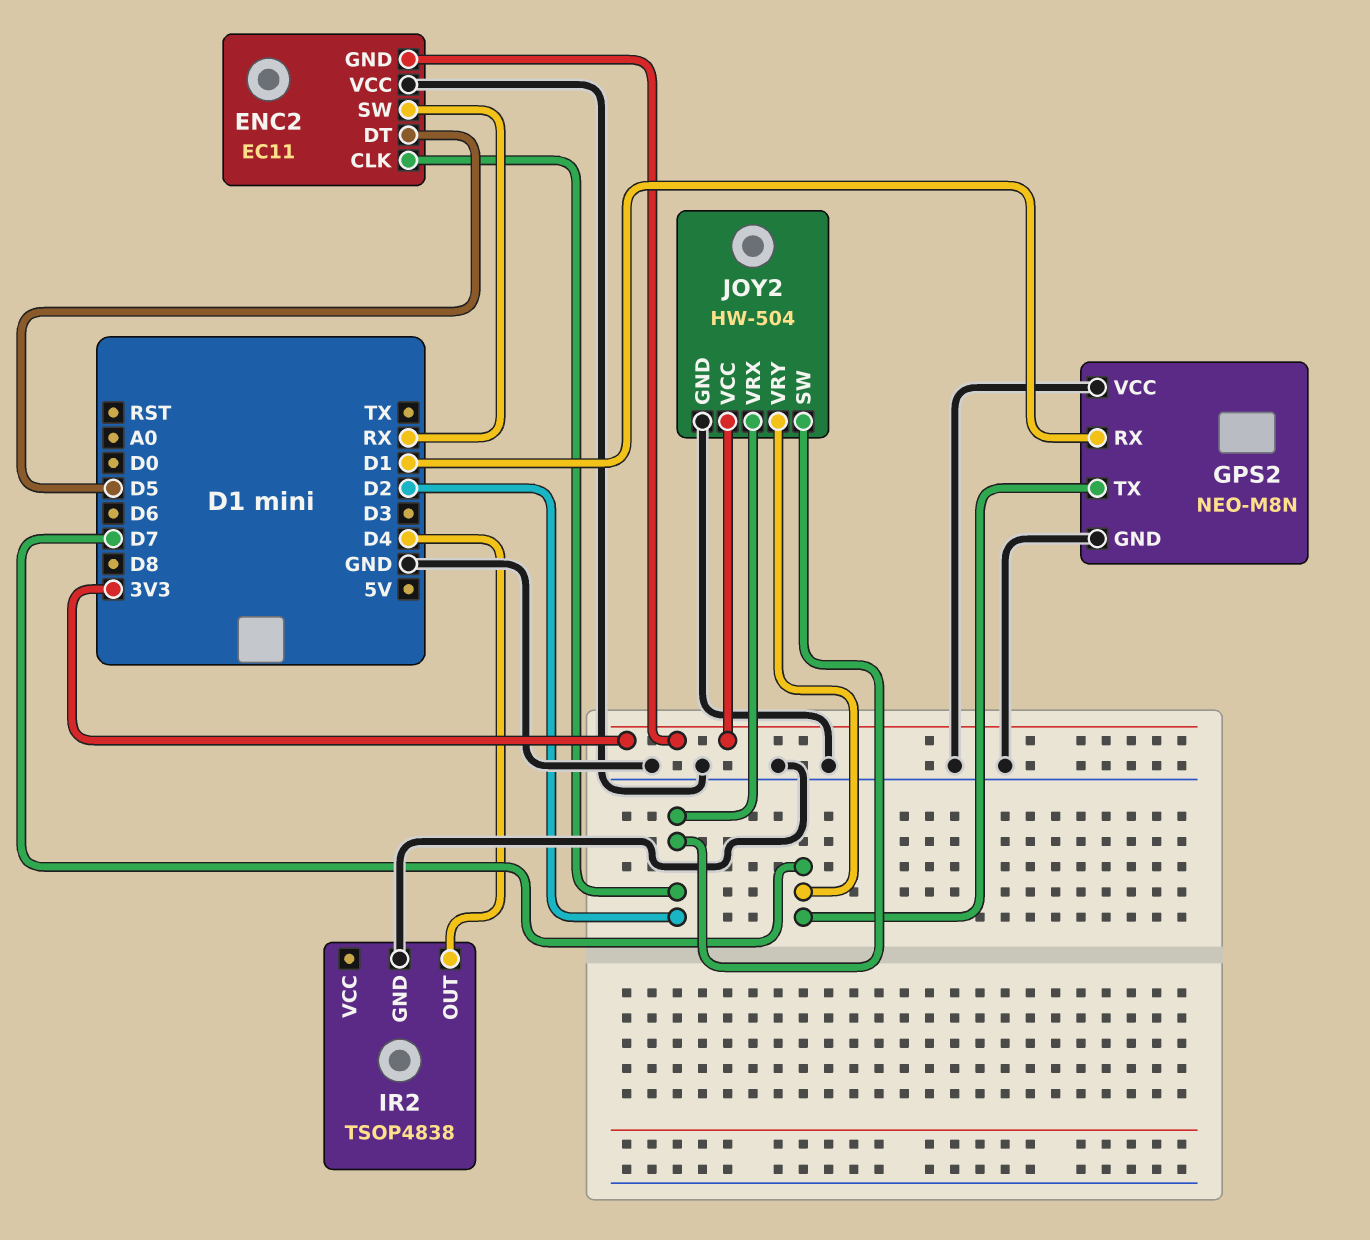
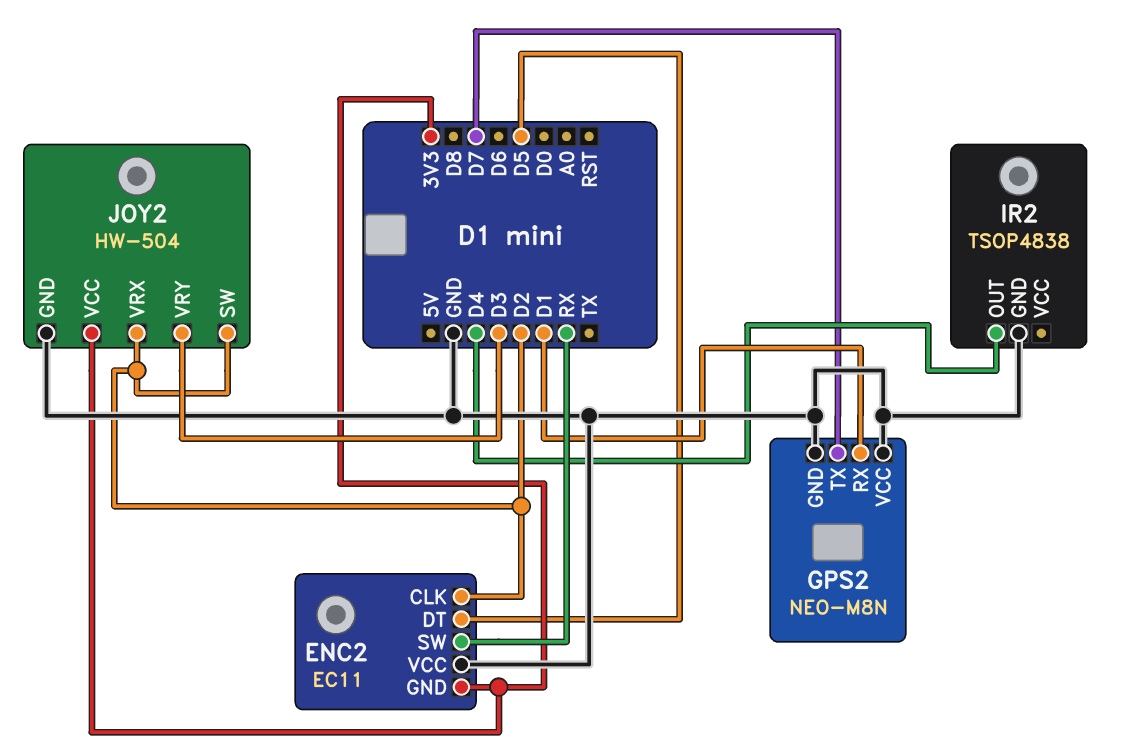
JOY2 pin VRY: D7 -> D3

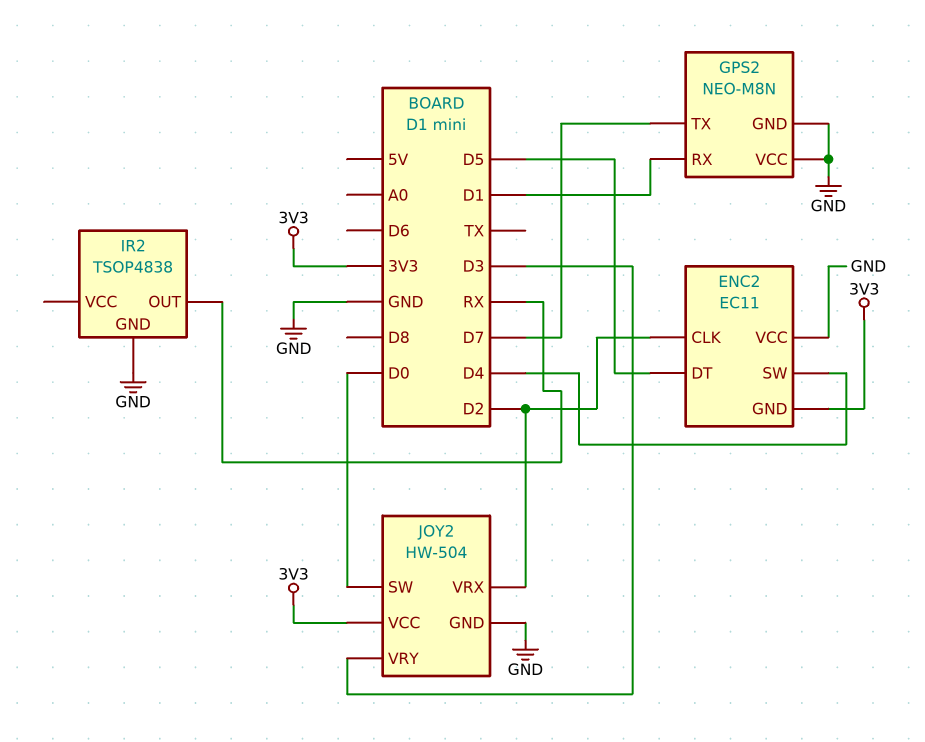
ENC2 pin SW: RX -> D4
IR2 pin OUT: D4 -> RX
JOY2 pin SW: D2 -> D0

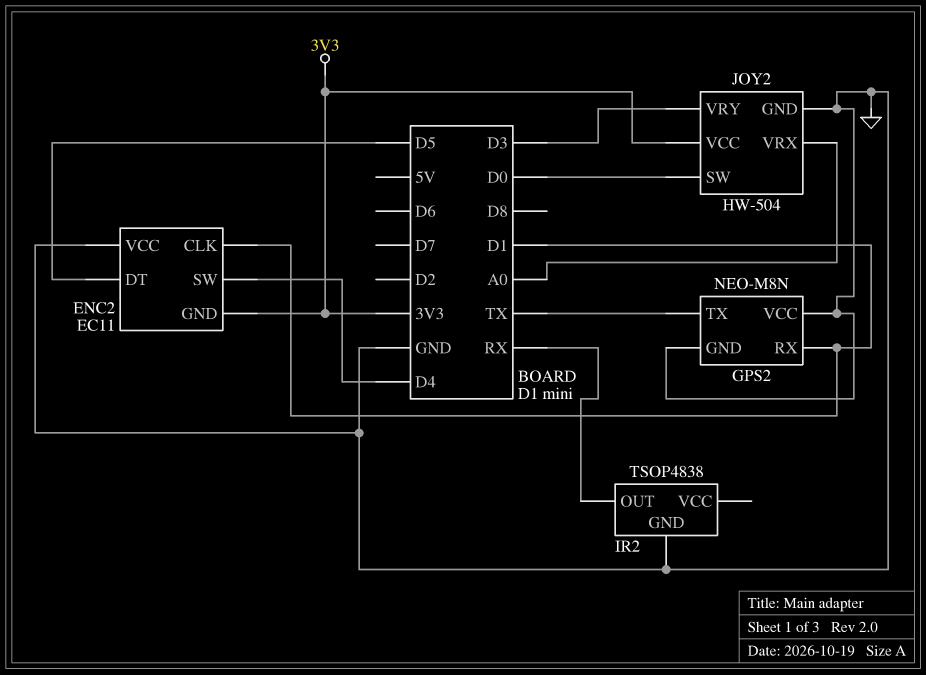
ENC2 pin CLK: D2 -> D1
GPS2 pin TX: D7 -> TX
JOY2 pin VRX: D2 -> A0

